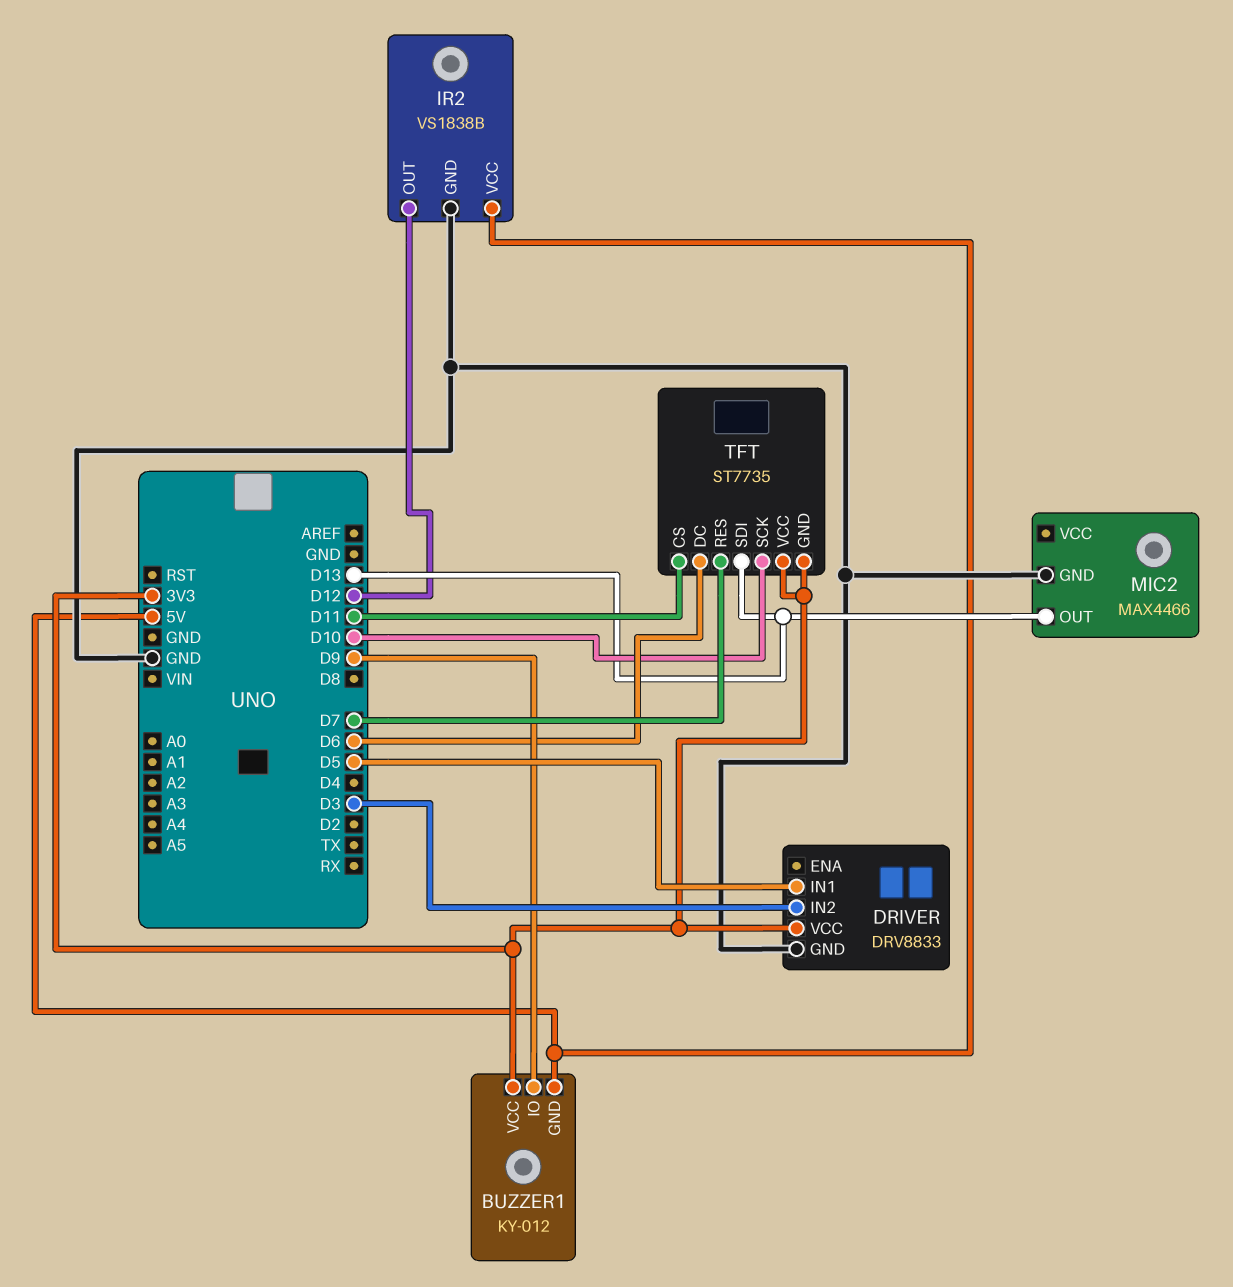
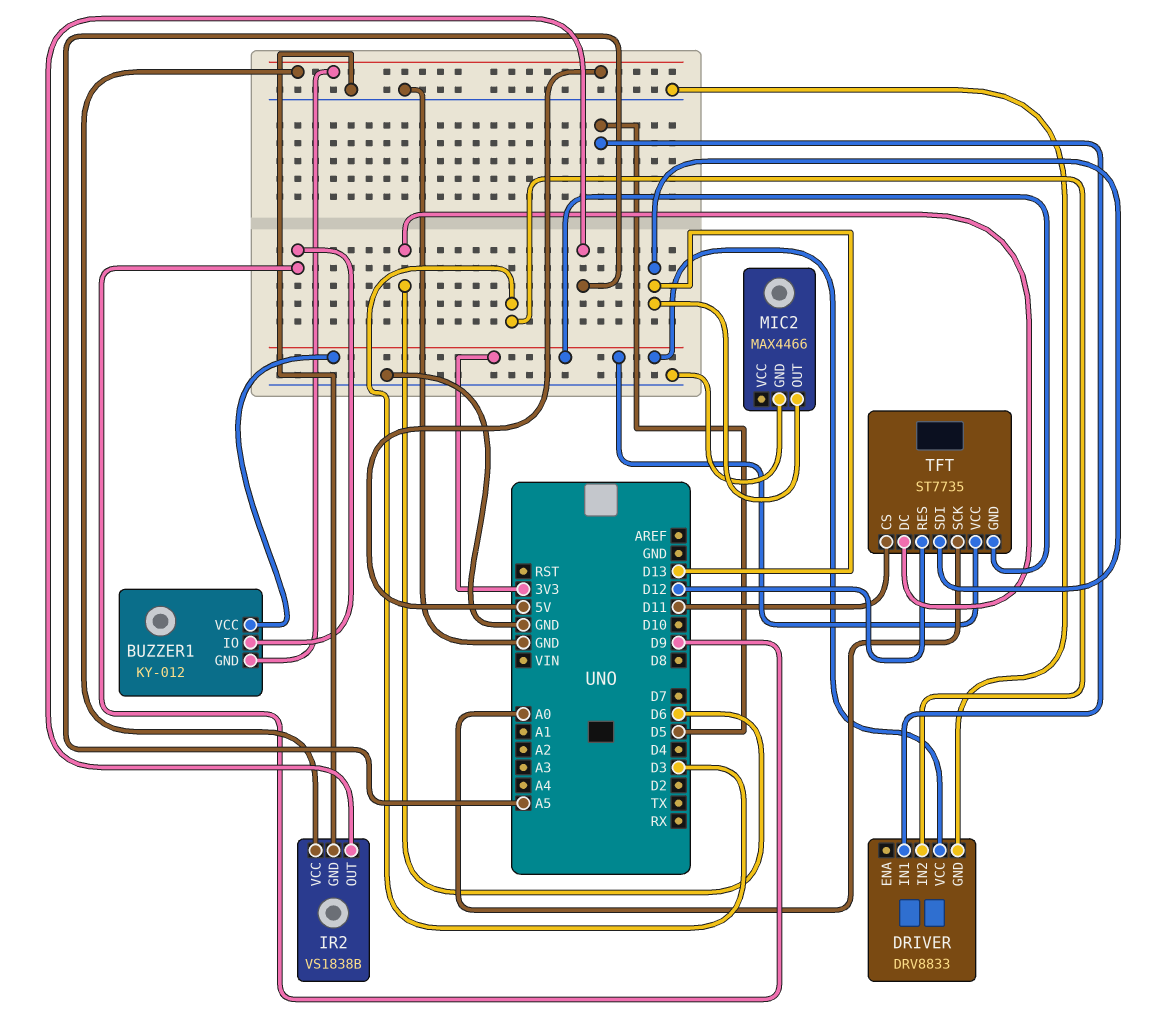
IR2 pin OUT: D12 -> A5
TFT pin RES: D7 -> D12
TFT pin SCK: D10 -> A0

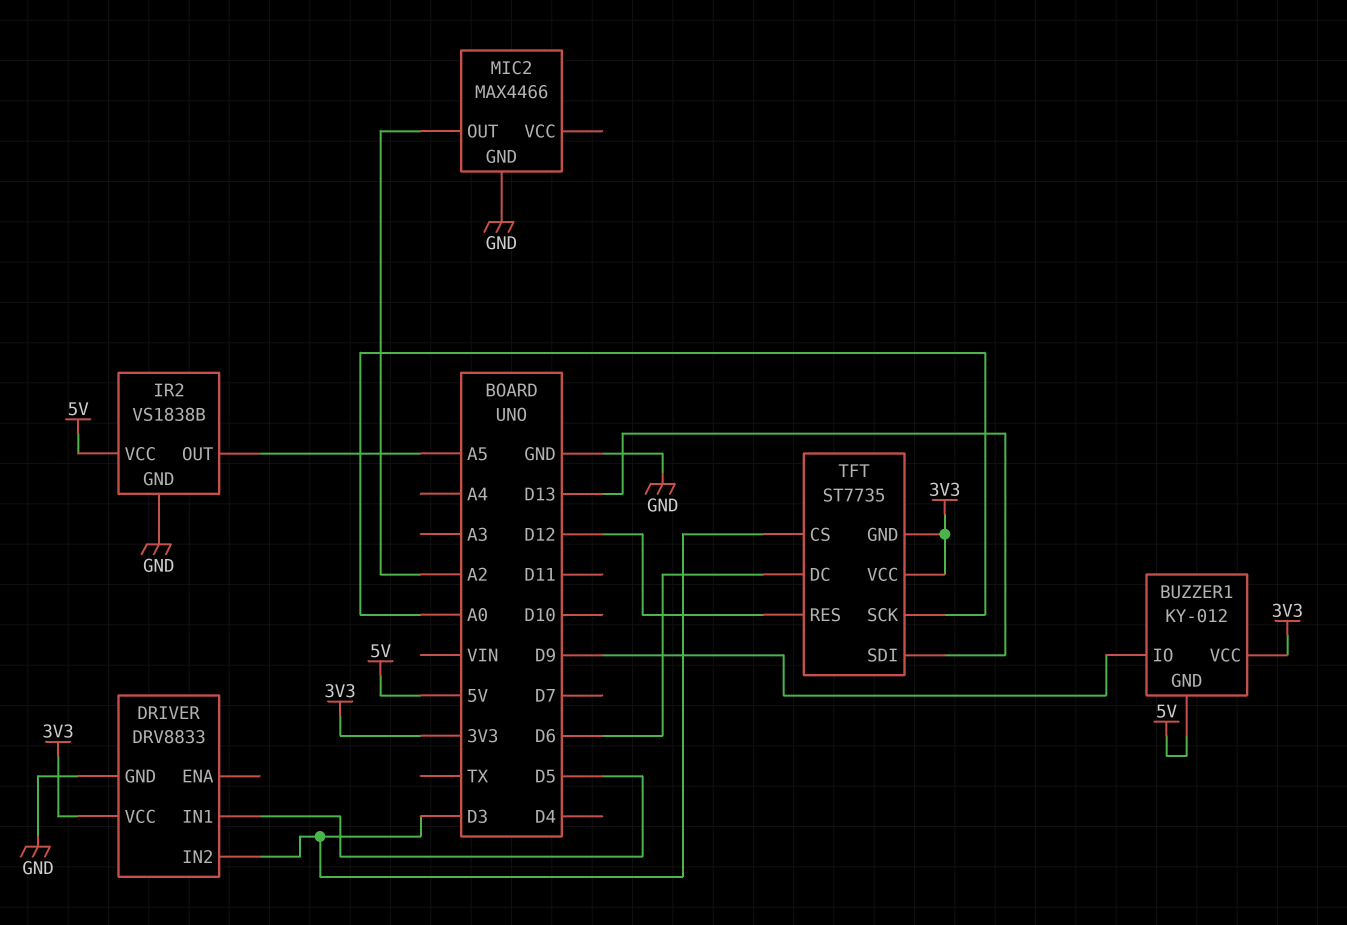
MIC2 pin OUT: D13 -> A2
TFT pin CS: D11 -> D3

